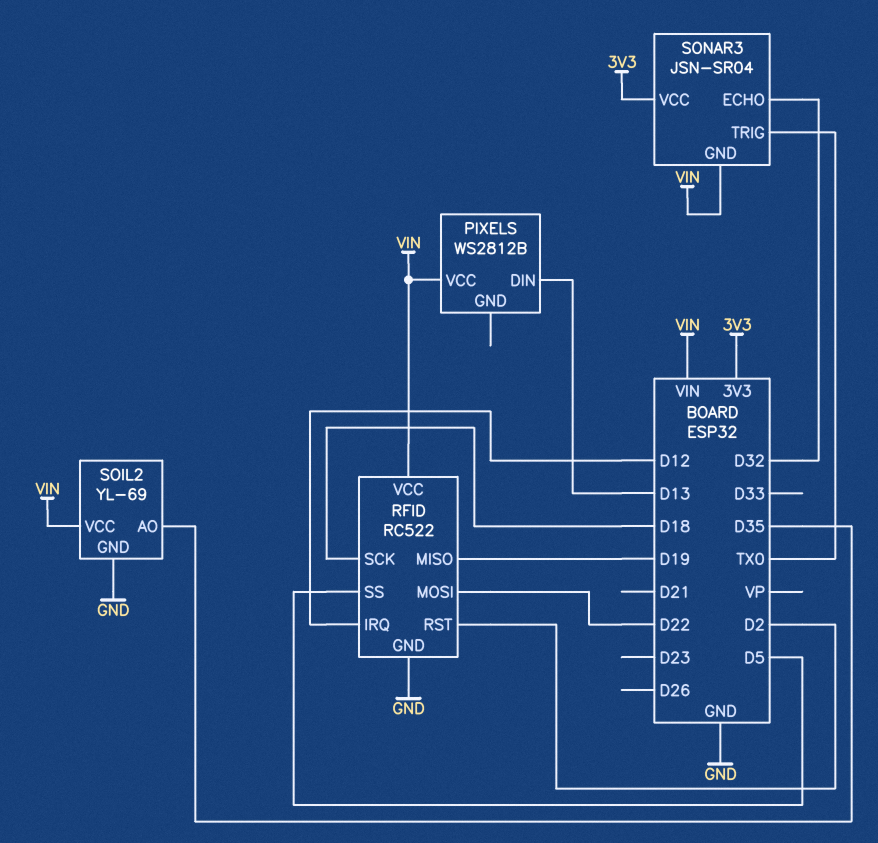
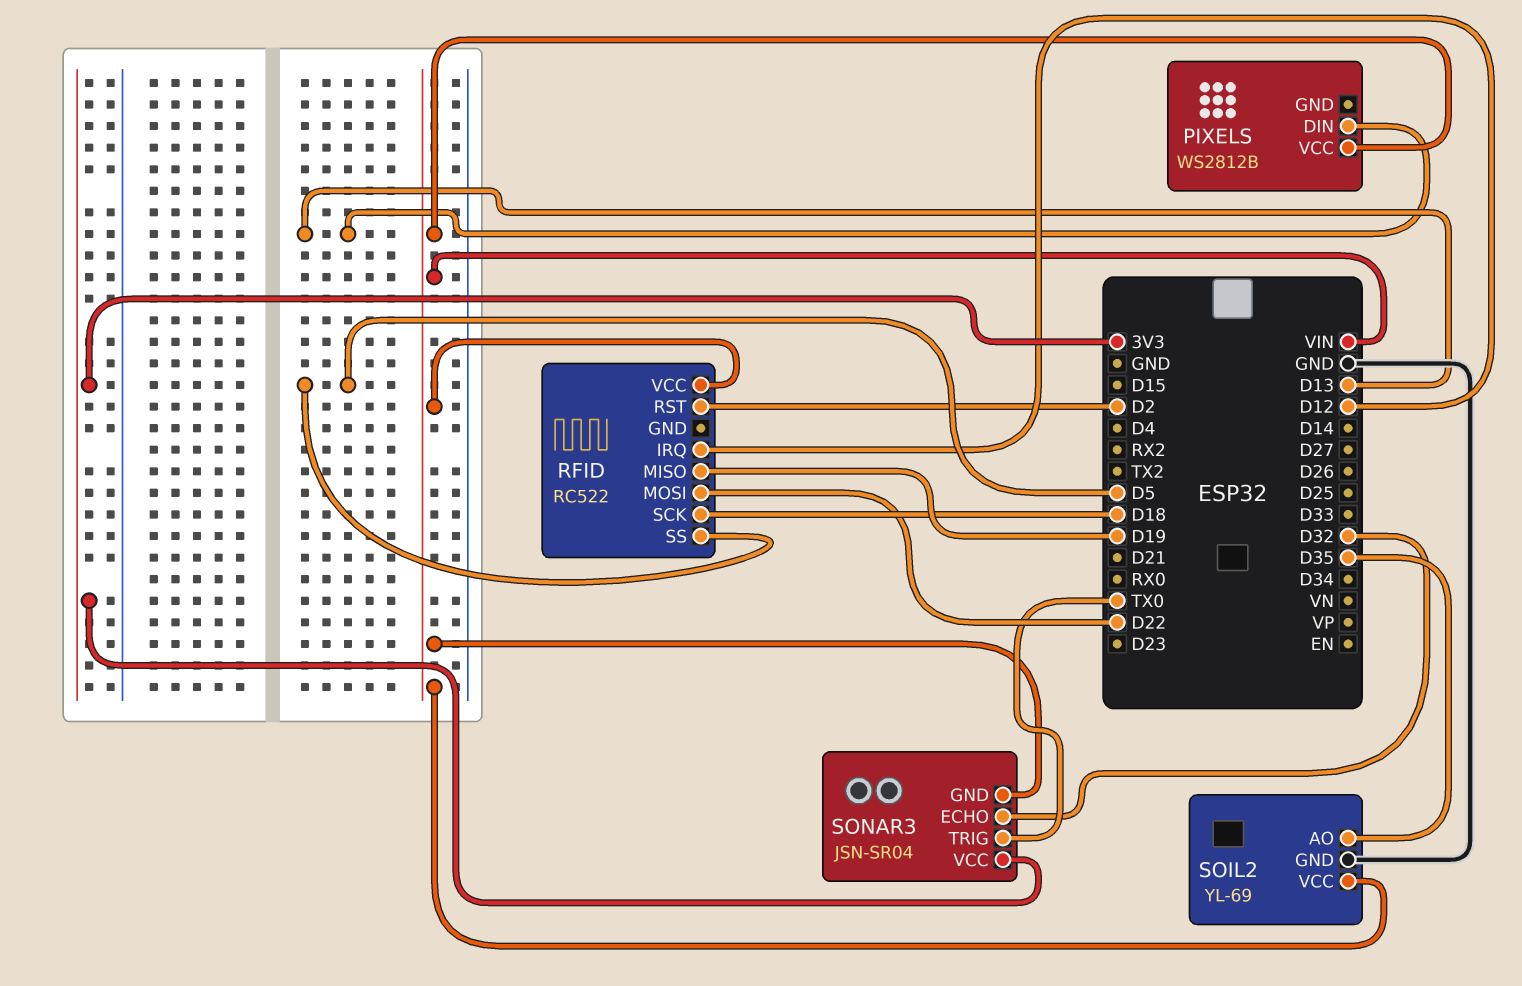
RFID pin GND: GND -> none

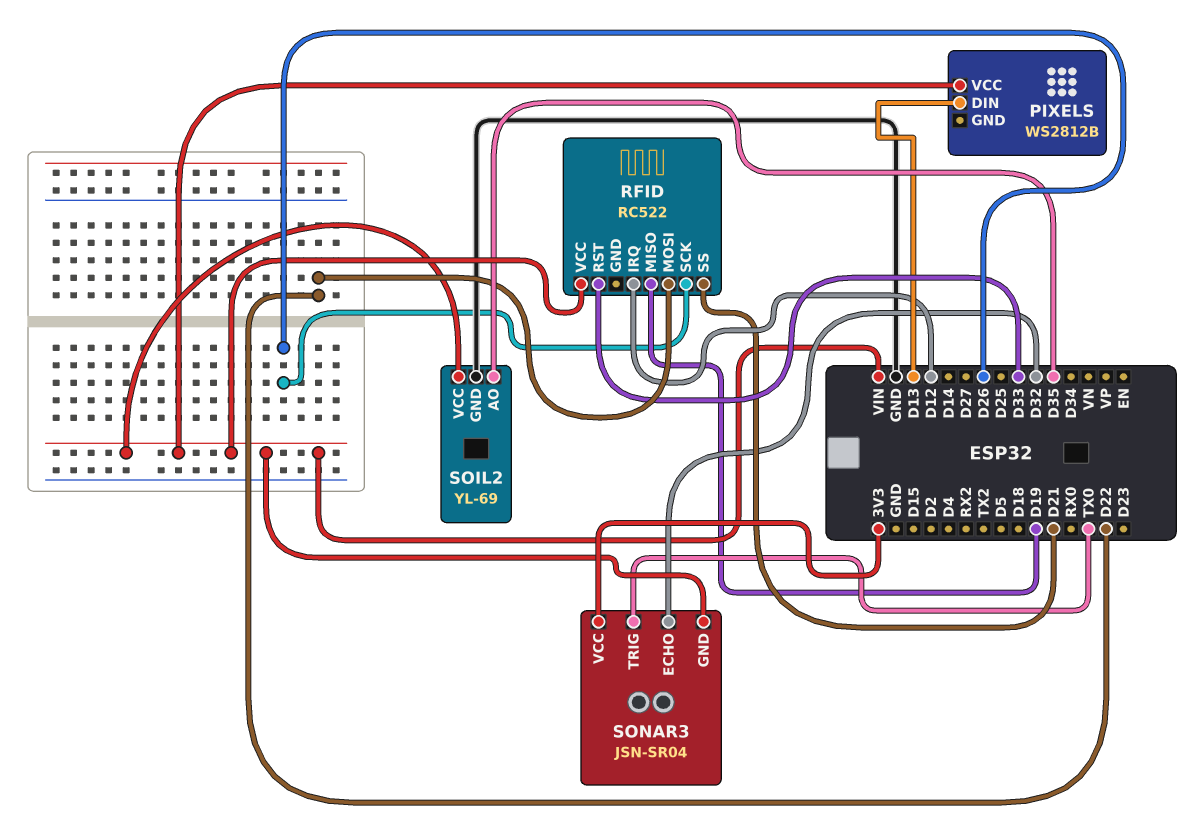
RFID pin RST: D2 -> D33
RFID pin SCK: D18 -> D26
RFID pin SS: D5 -> D21

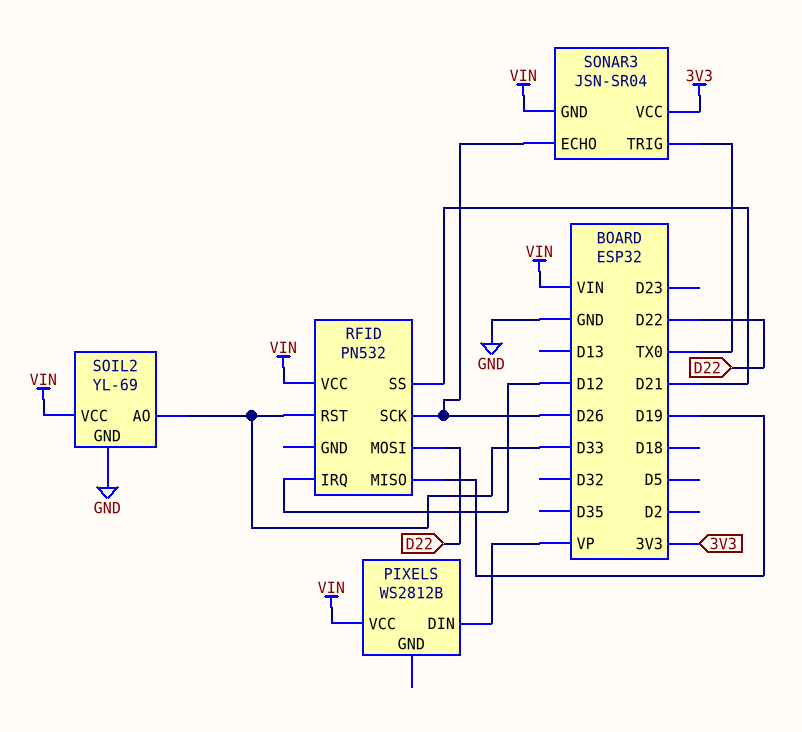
PIXELS pin DIN: D13 -> VP
RFID: RC522 -> PN532
SOIL2 pin AO: D35 -> D33
SONAR3 pin ECHO: D32 -> D26

